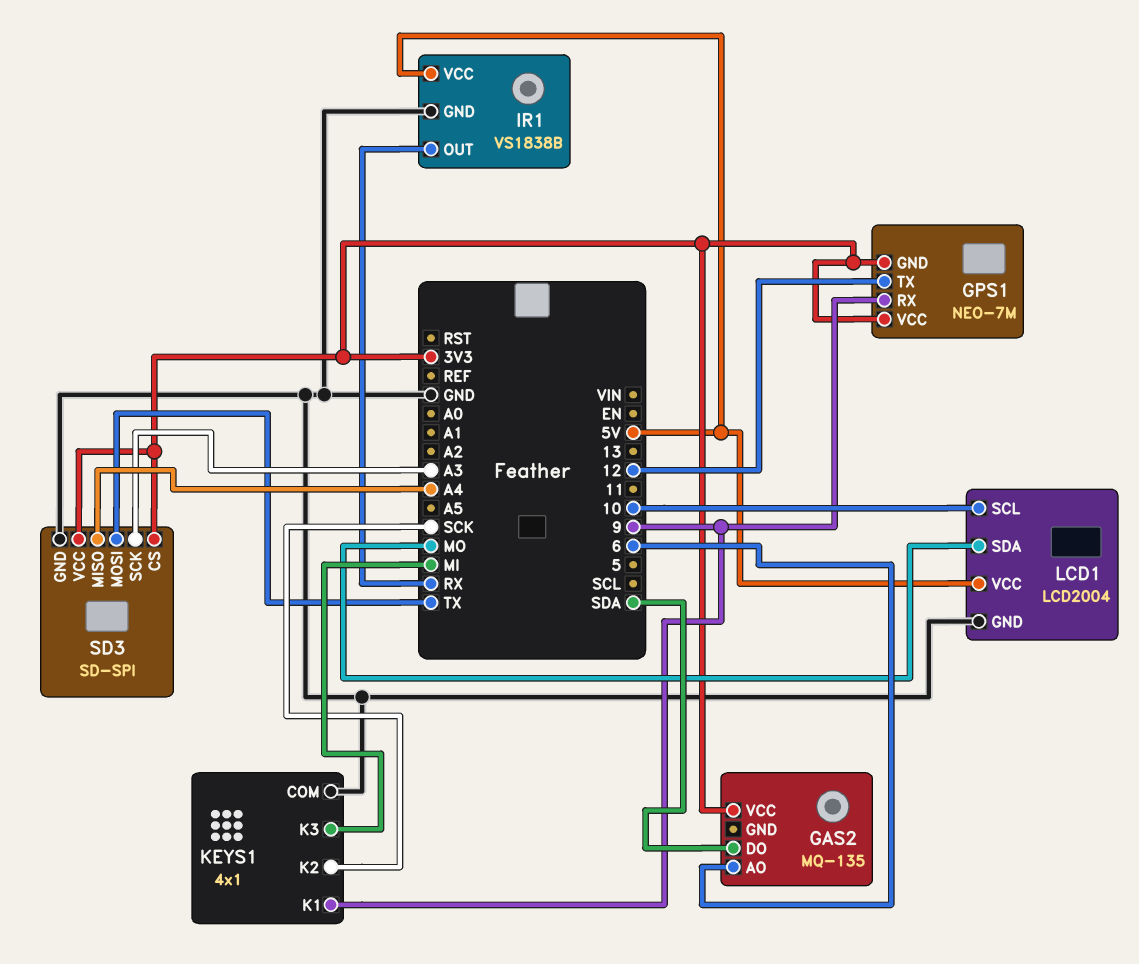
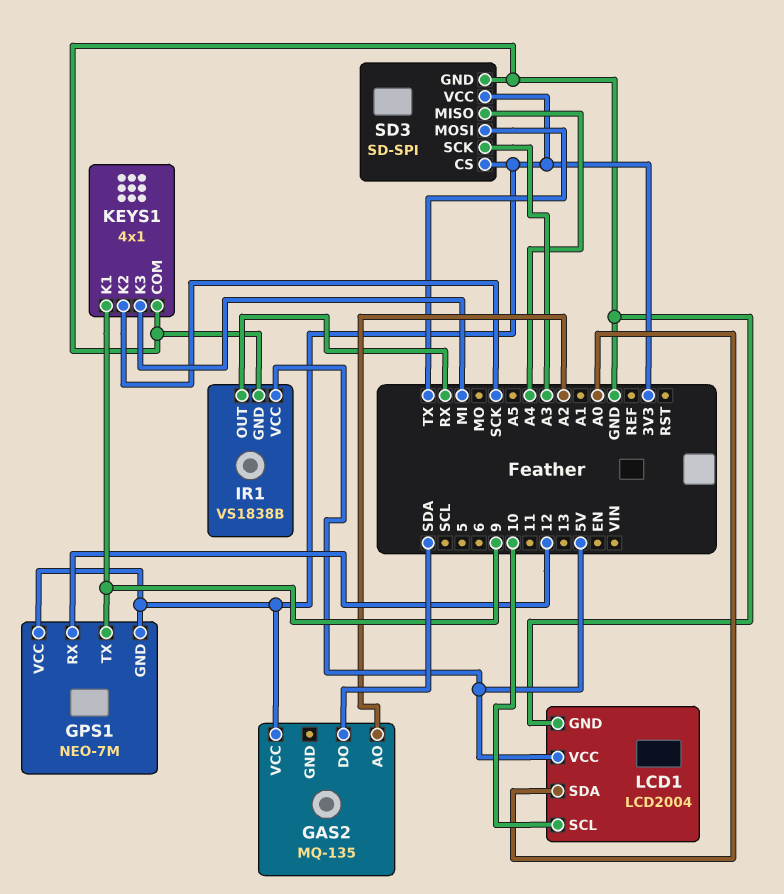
GAS2 pin AO: 6 -> A2
GPS1 pin RX: 9 -> 12
GPS1 pin TX: 12 -> 9
LCD1 pin SDA: MO -> A0

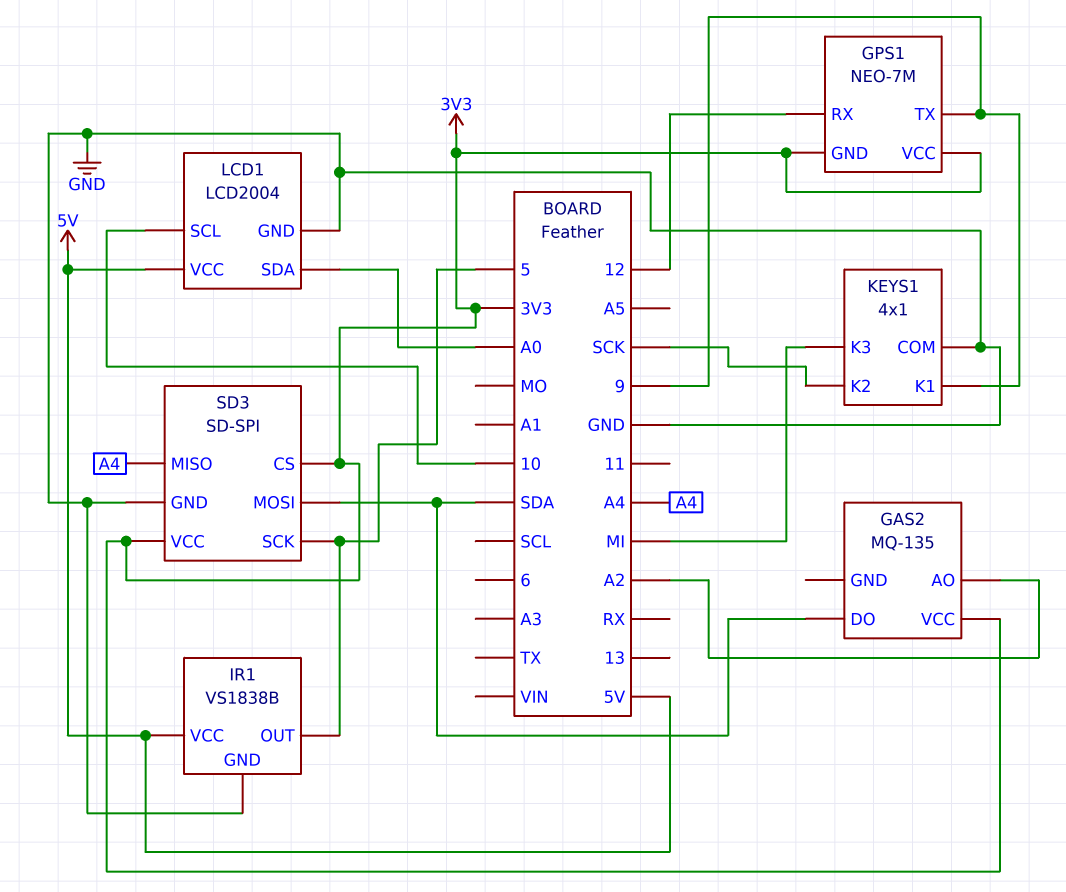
IR1 pin OUT: RX -> 5
SD3 pin MOSI: TX -> SDA
SD3 pin SCK: A3 -> 5

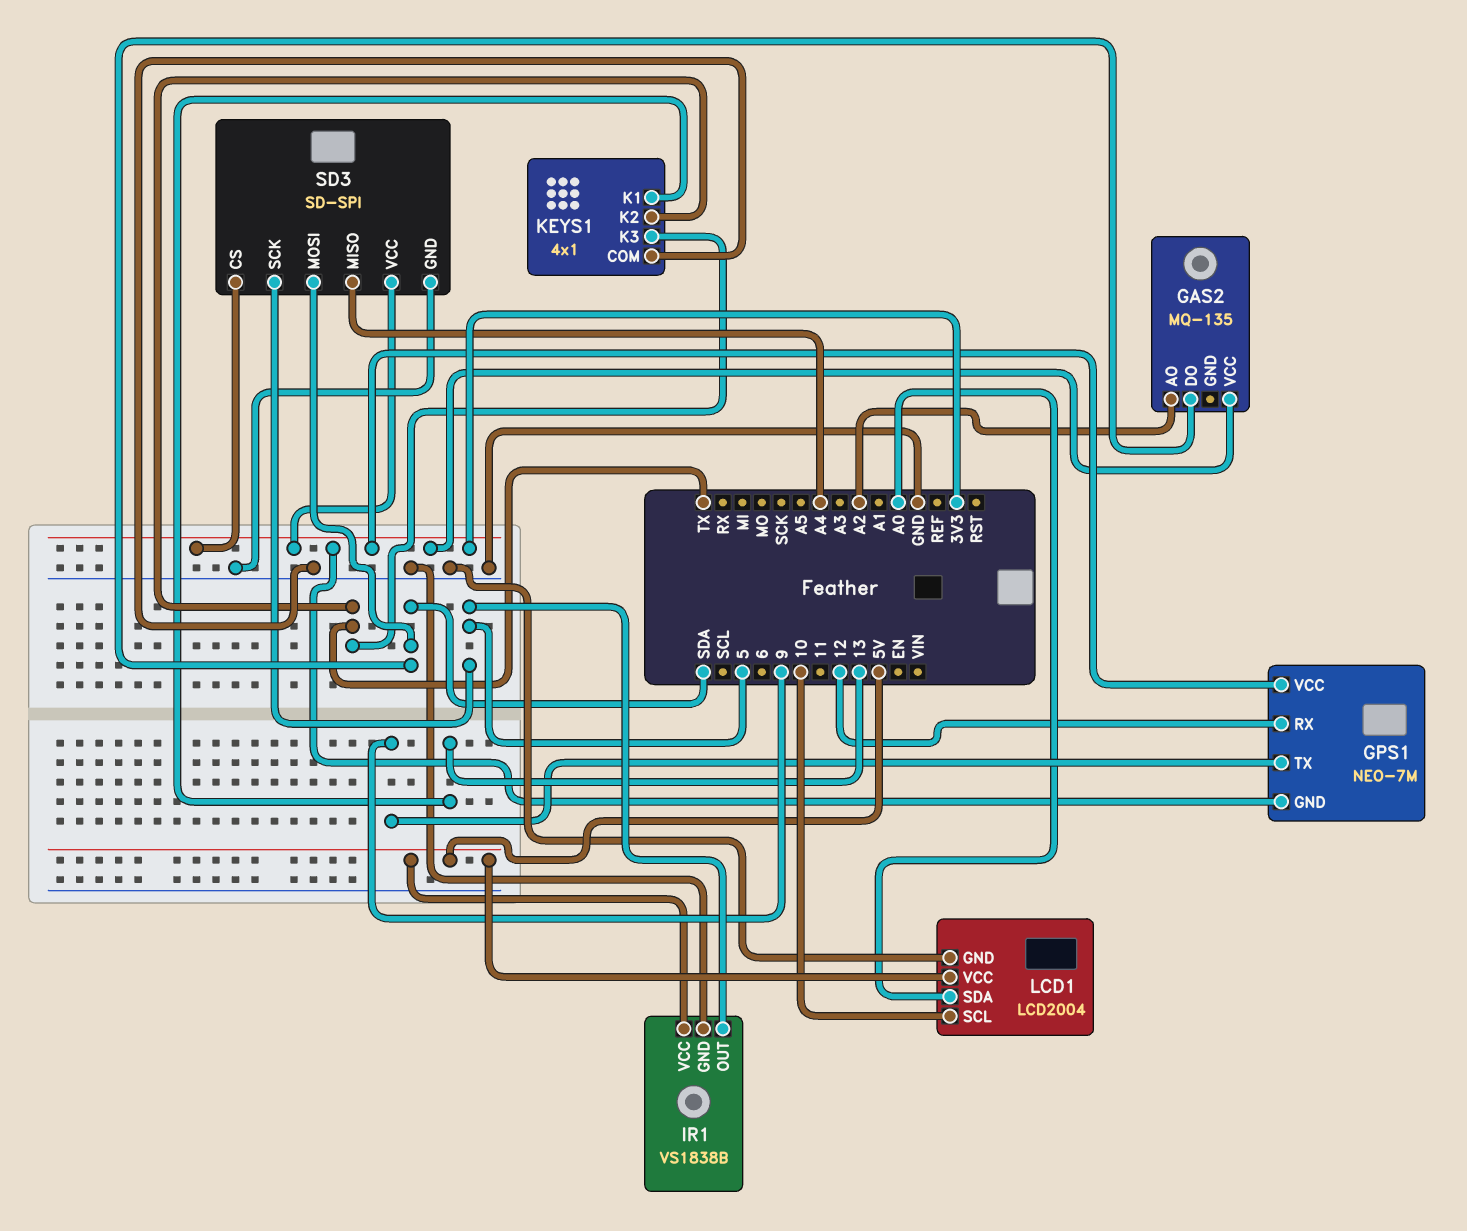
KEYS1 pin K1: 9 -> 13
KEYS1 pin K2: SCK -> TX
KEYS1 pin K3: MI -> TX

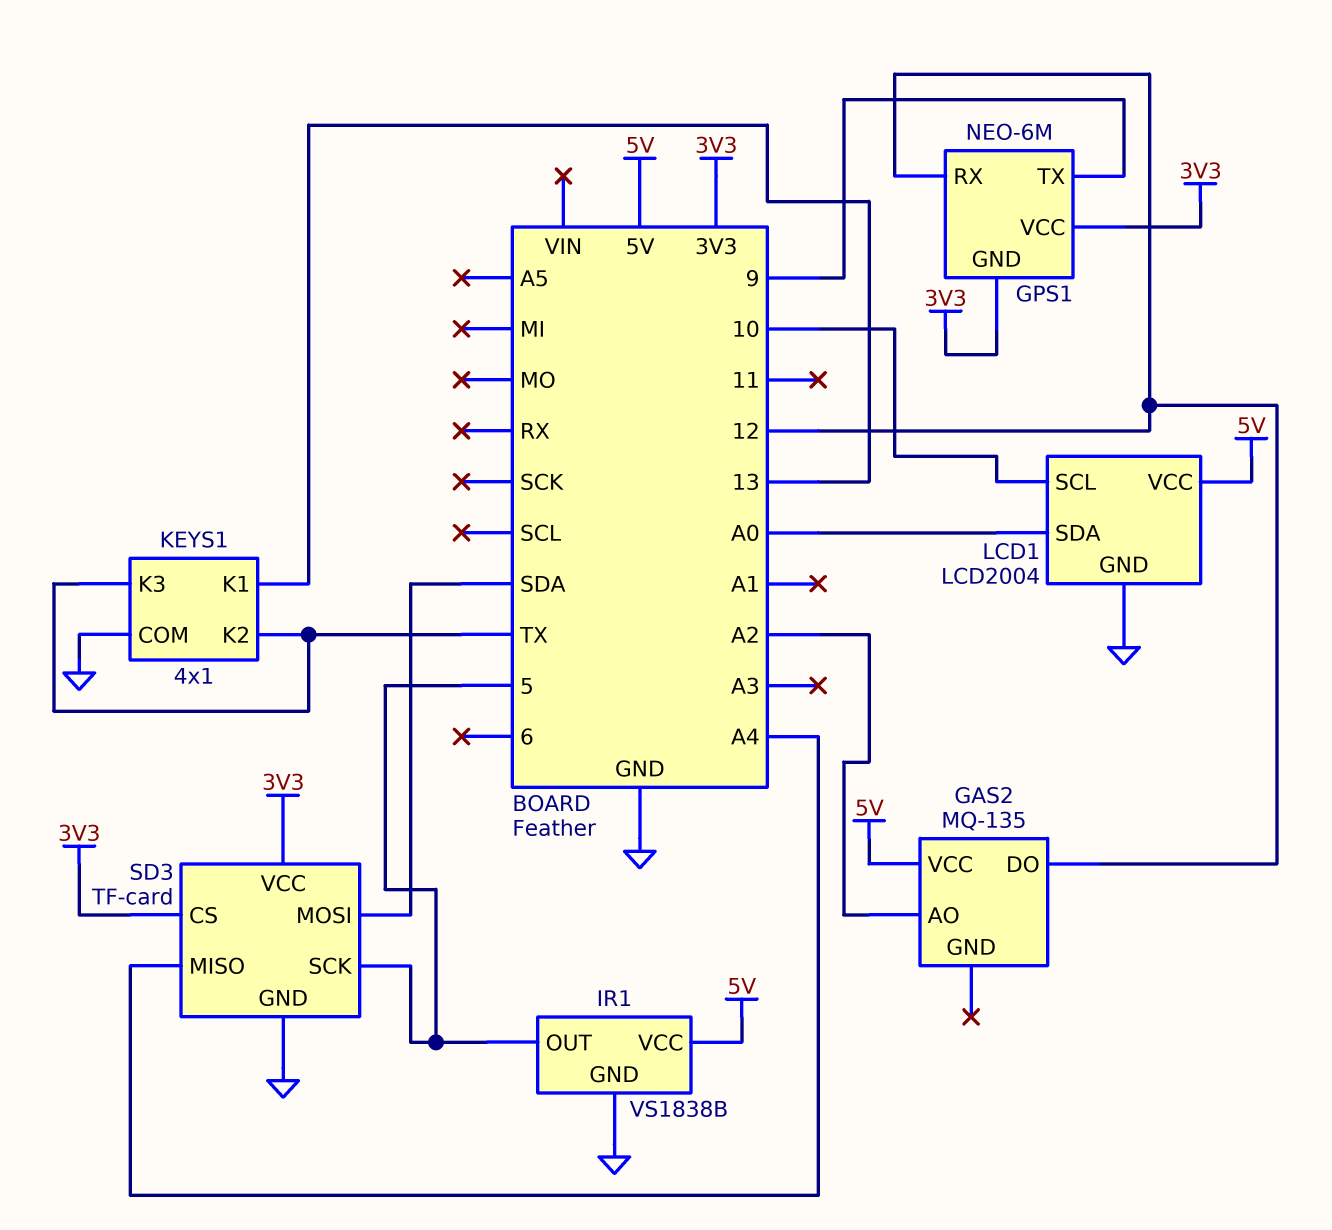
GAS2 pin DO: SDA -> 12
GAS2 pin VCC: 3V3 -> 5V
GPS1: NEO-7M -> NEO-6M
SD3: SD-SPI -> TF-card

